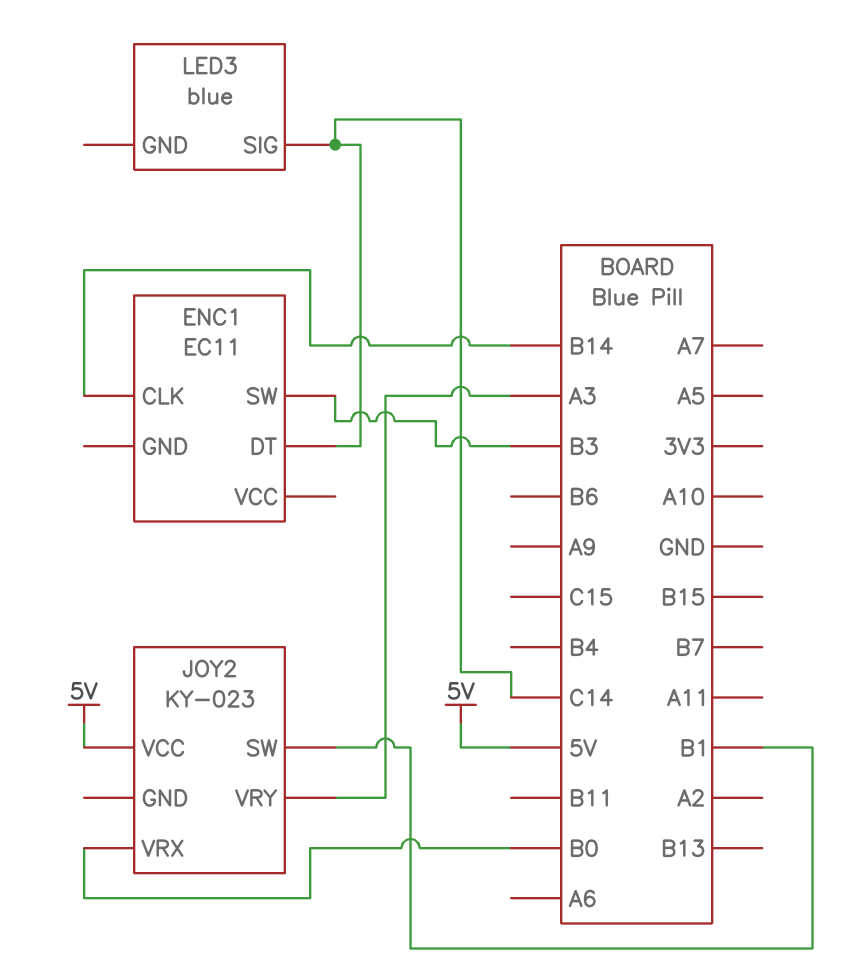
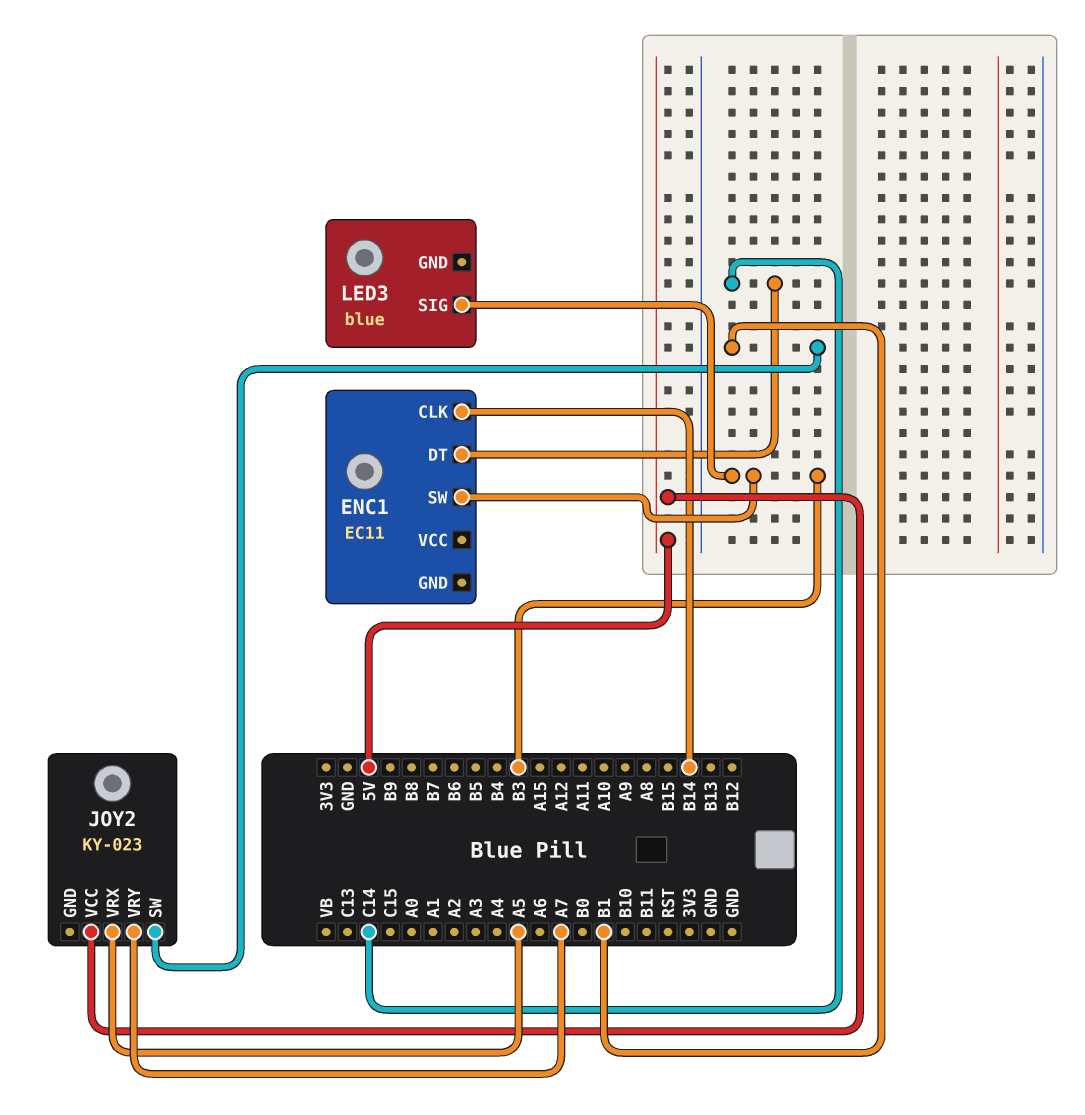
JOY2 pin VRX: B0 -> A5
JOY2 pin VRY: A3 -> A7
LED3 pin SIG: C14 -> B3

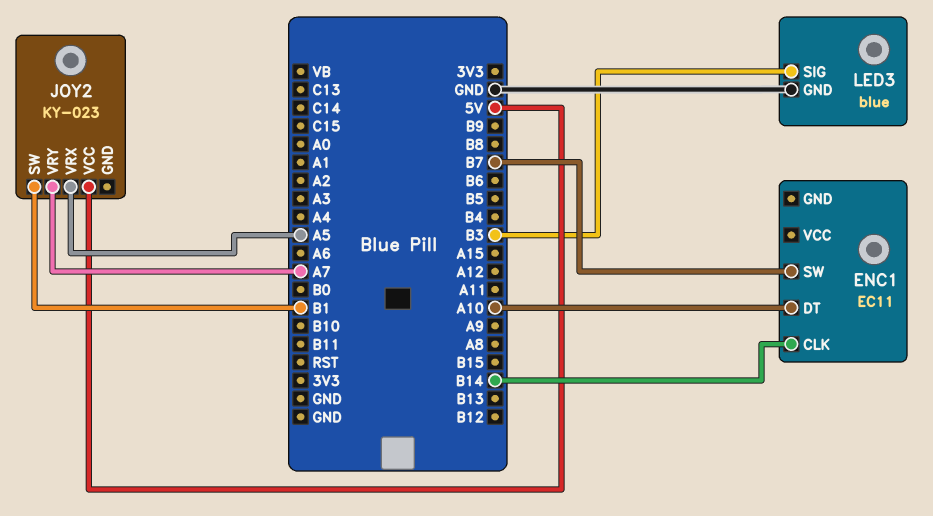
ENC1 pin DT: C14 -> A10
ENC1 pin SW: B3 -> B7
LED3 pin GND: none -> GND

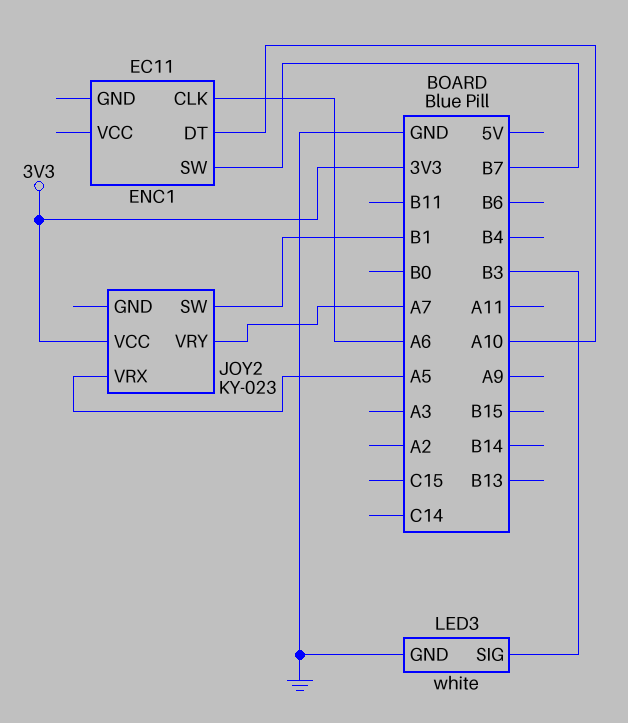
ENC1 pin CLK: B14 -> A6
JOY2 pin VCC: 5V -> 3V3
LED3: blue -> white

